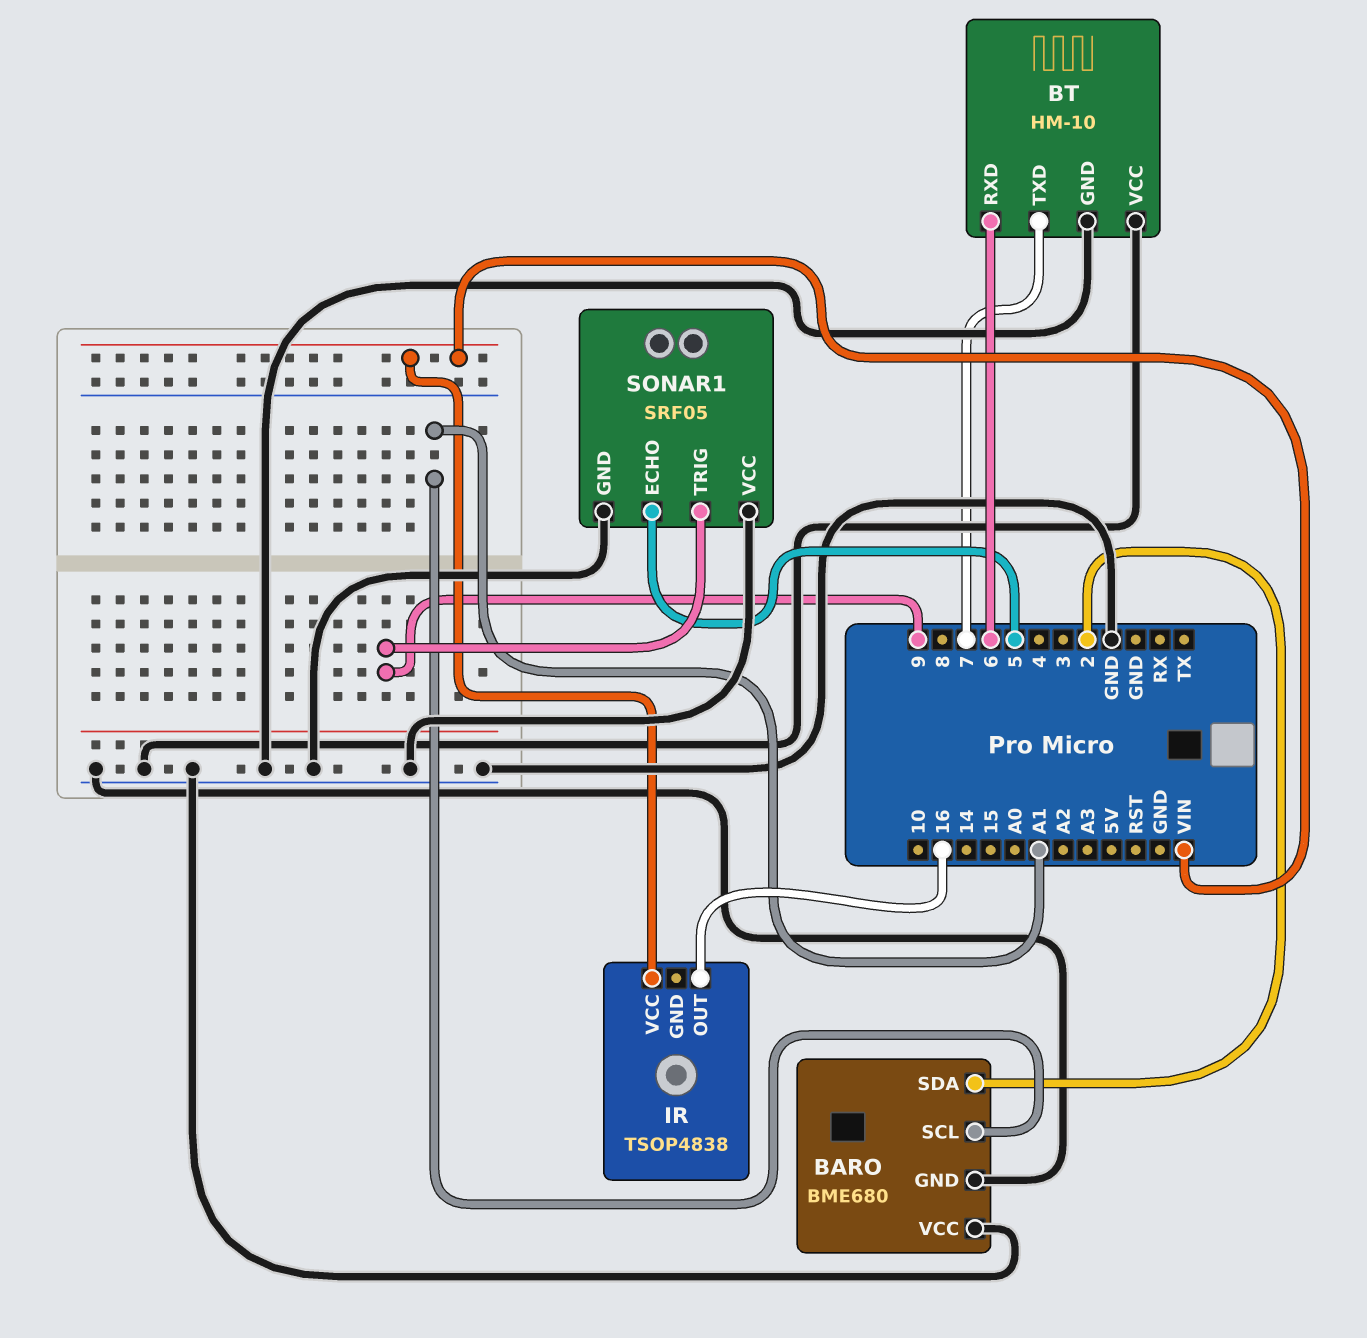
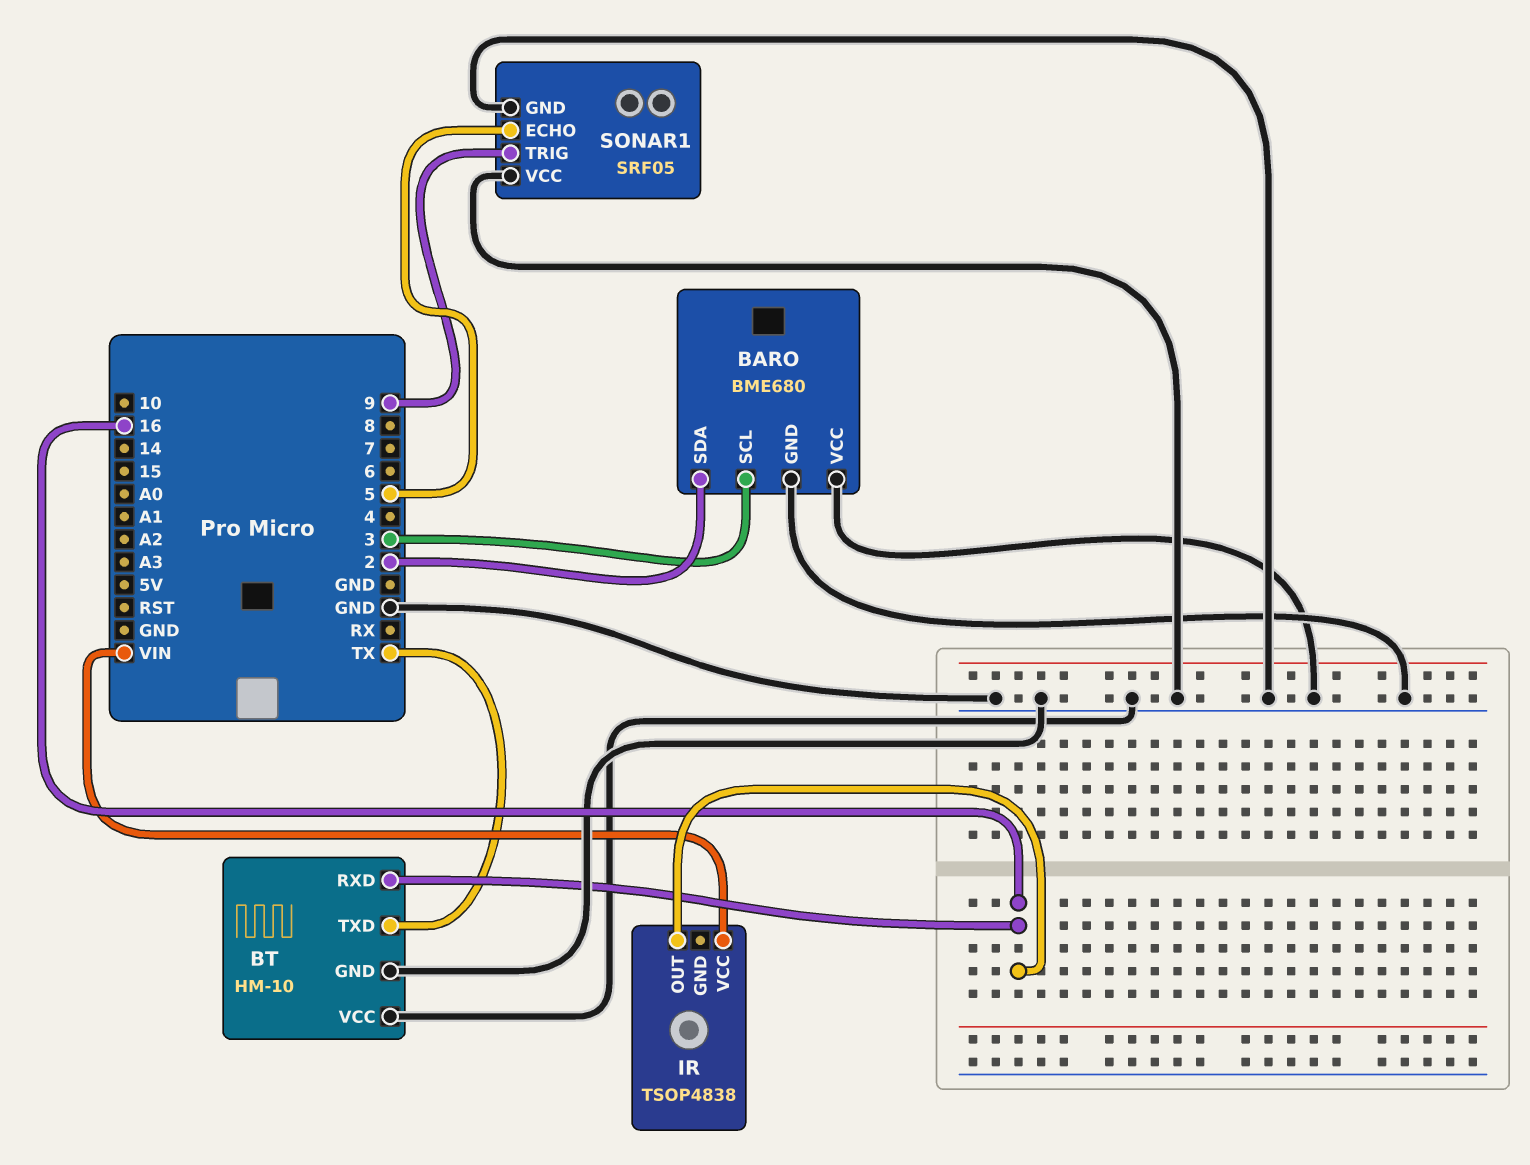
BARO pin SCL: A1 -> 3
BT pin RXD: 6 -> 16
BT pin TXD: 7 -> TX

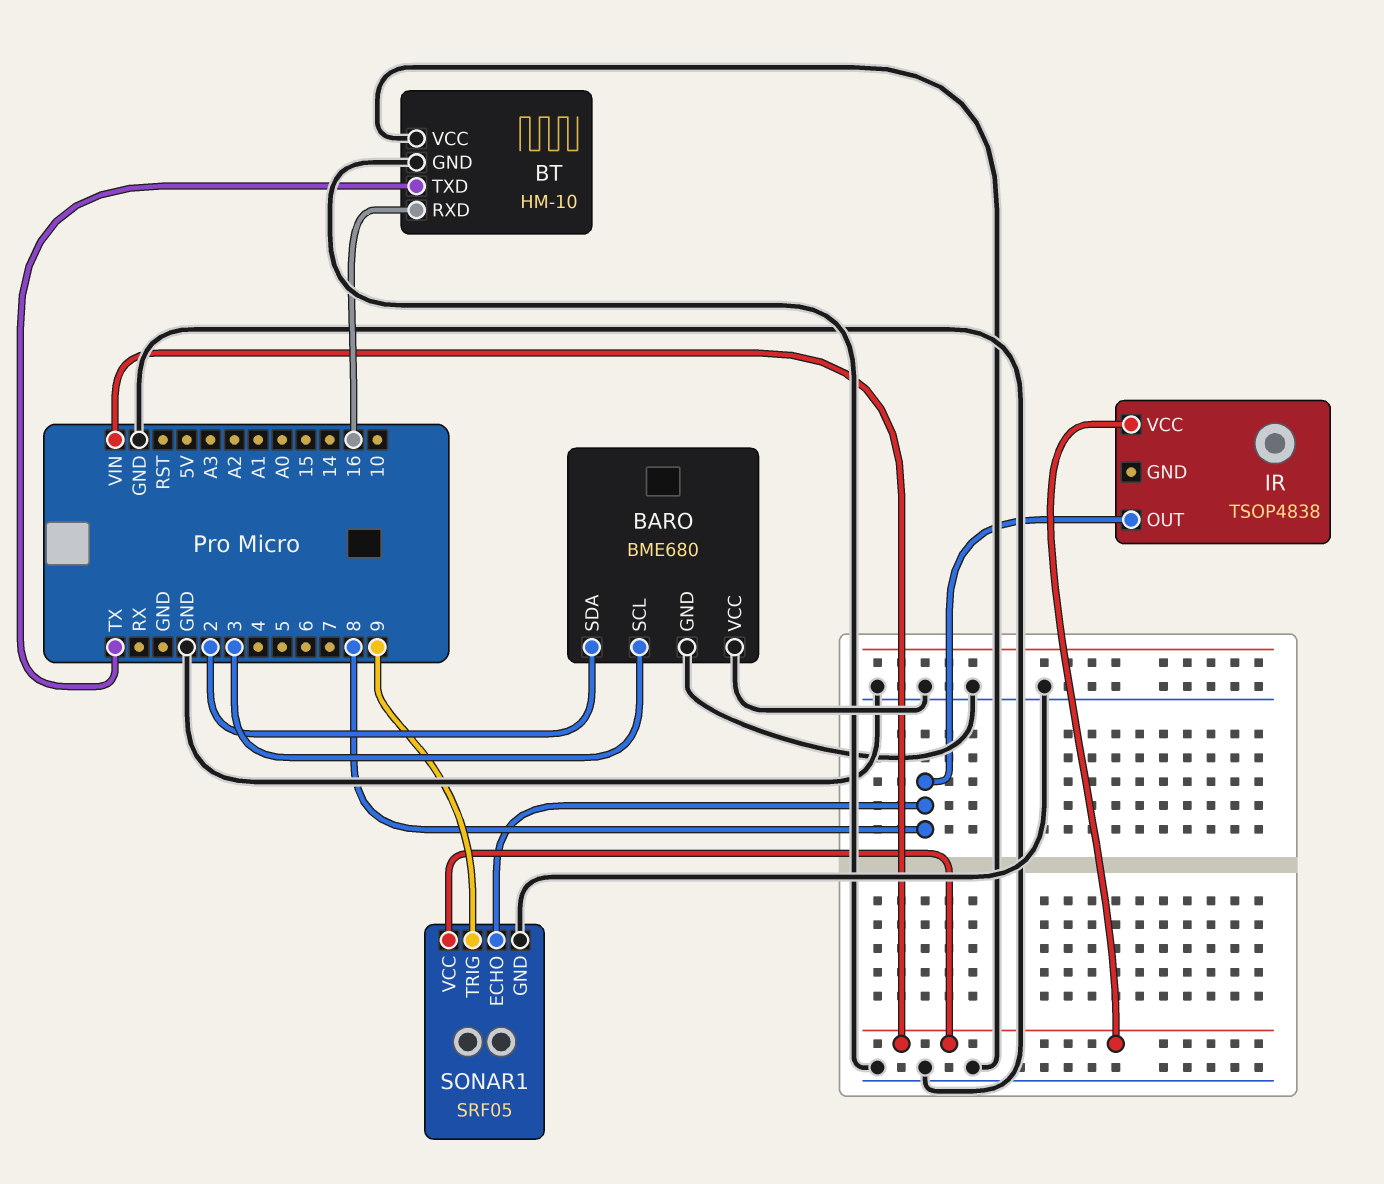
IR pin OUT: 16 -> 8
SONAR1 pin ECHO: 5 -> 8
SONAR1 pin VCC: GND -> VIN

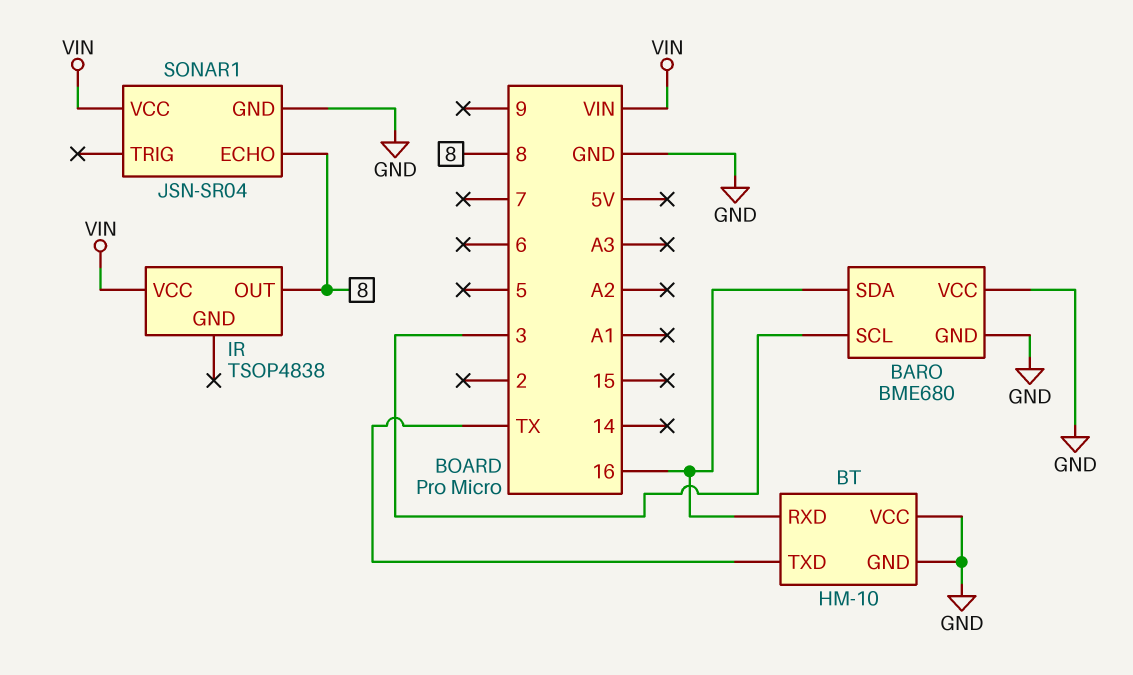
BARO pin SDA: 2 -> 16
SONAR1: SRF05 -> JSN-SR04
SONAR1 pin TRIG: 9 -> none

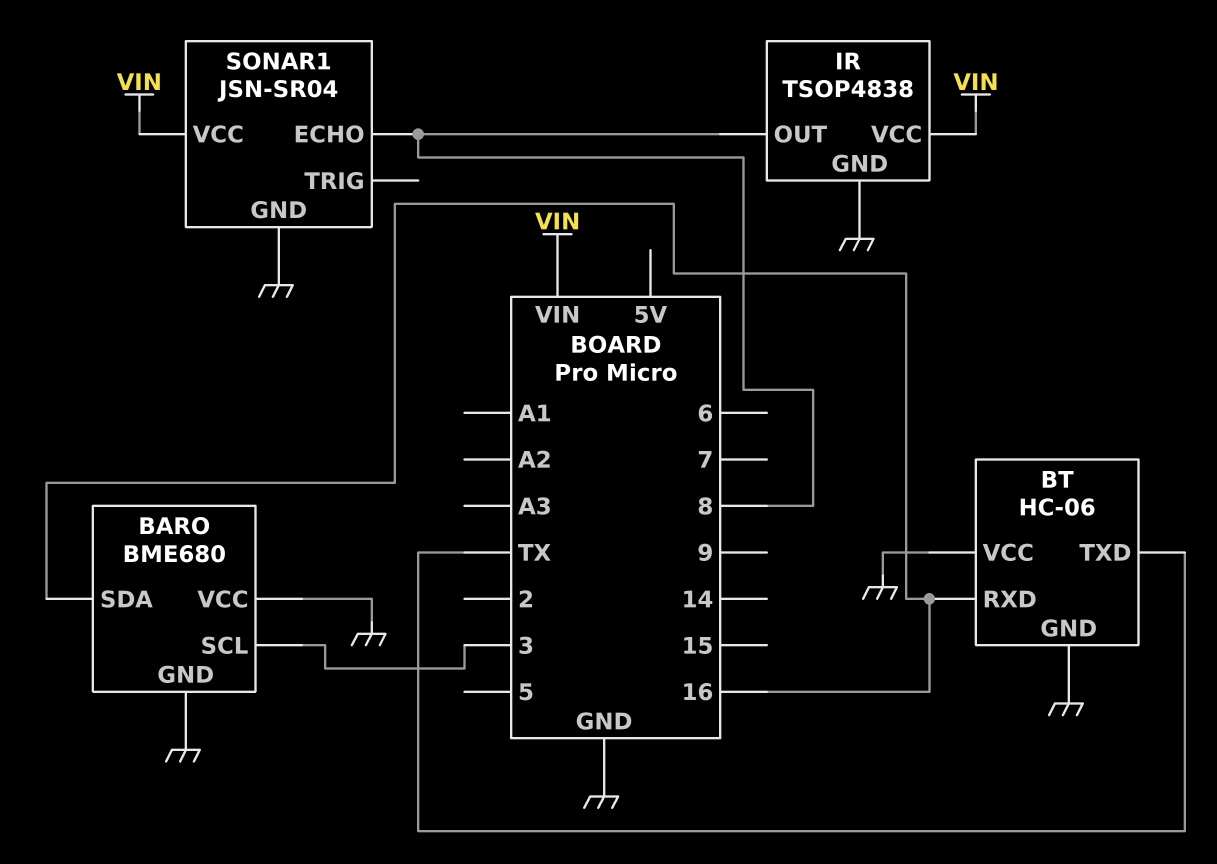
BT: HM-10 -> HC-06
IR pin GND: none -> GND

